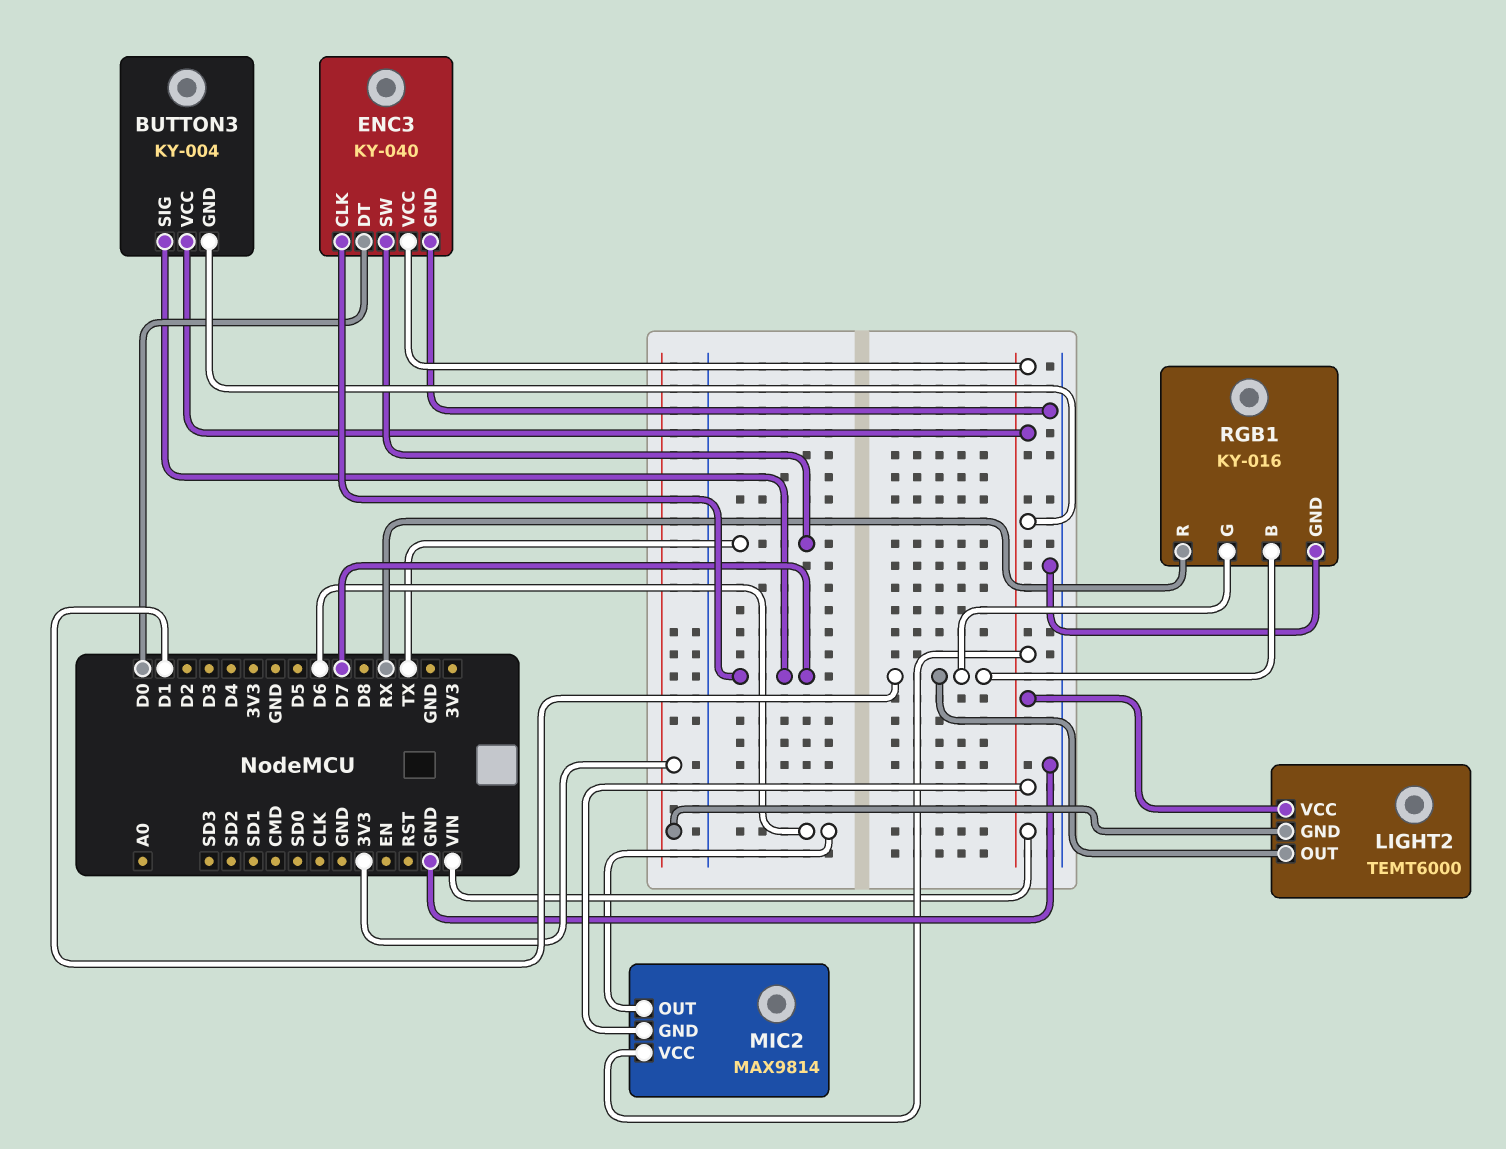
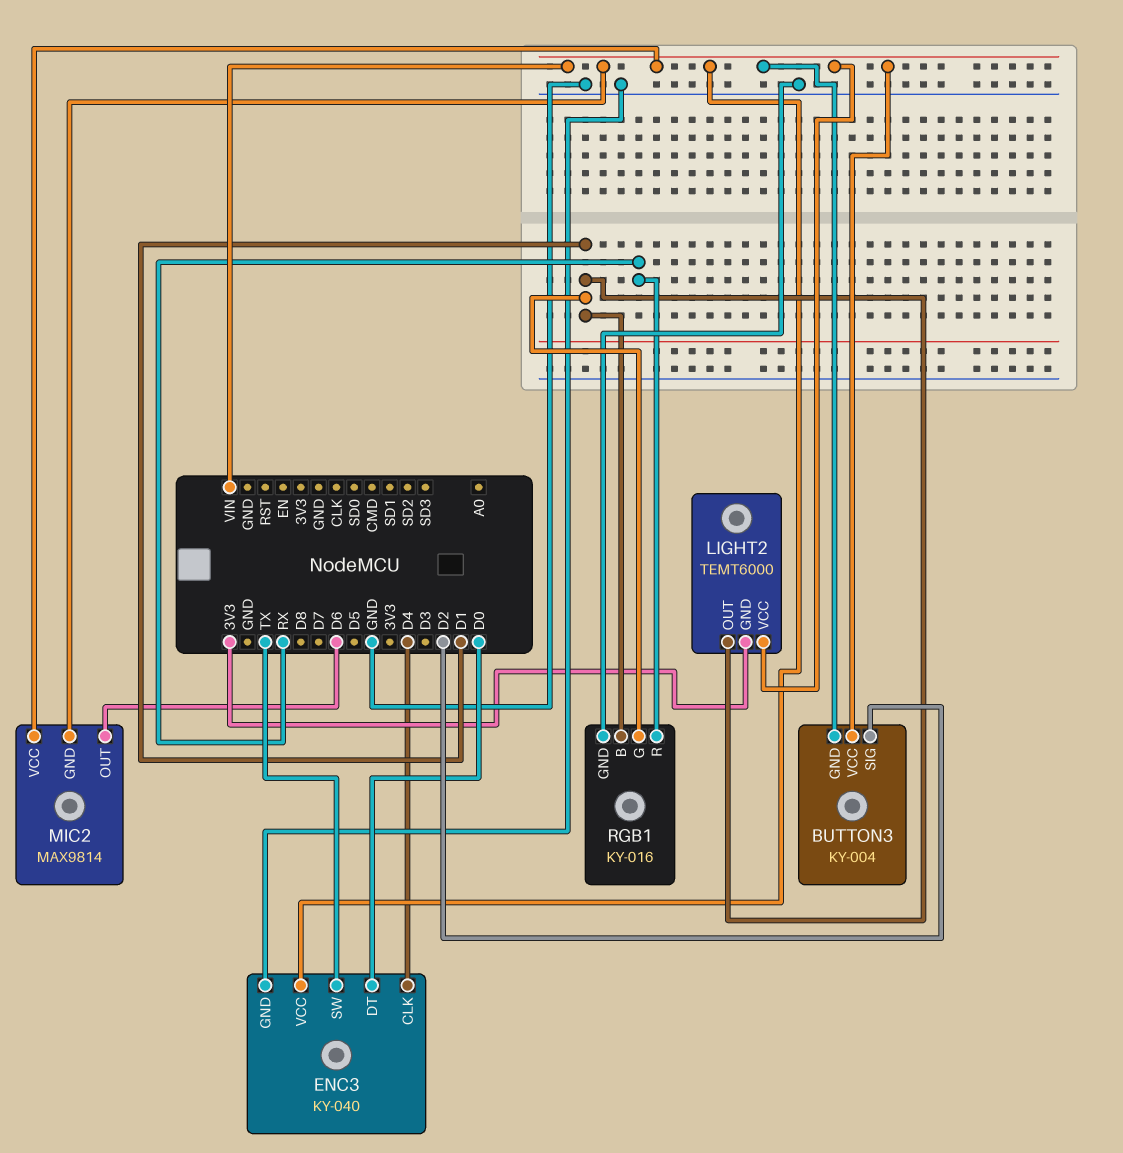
BUTTON3 pin SIG: D7 -> D2
ENC3 pin CLK: D7 -> D4

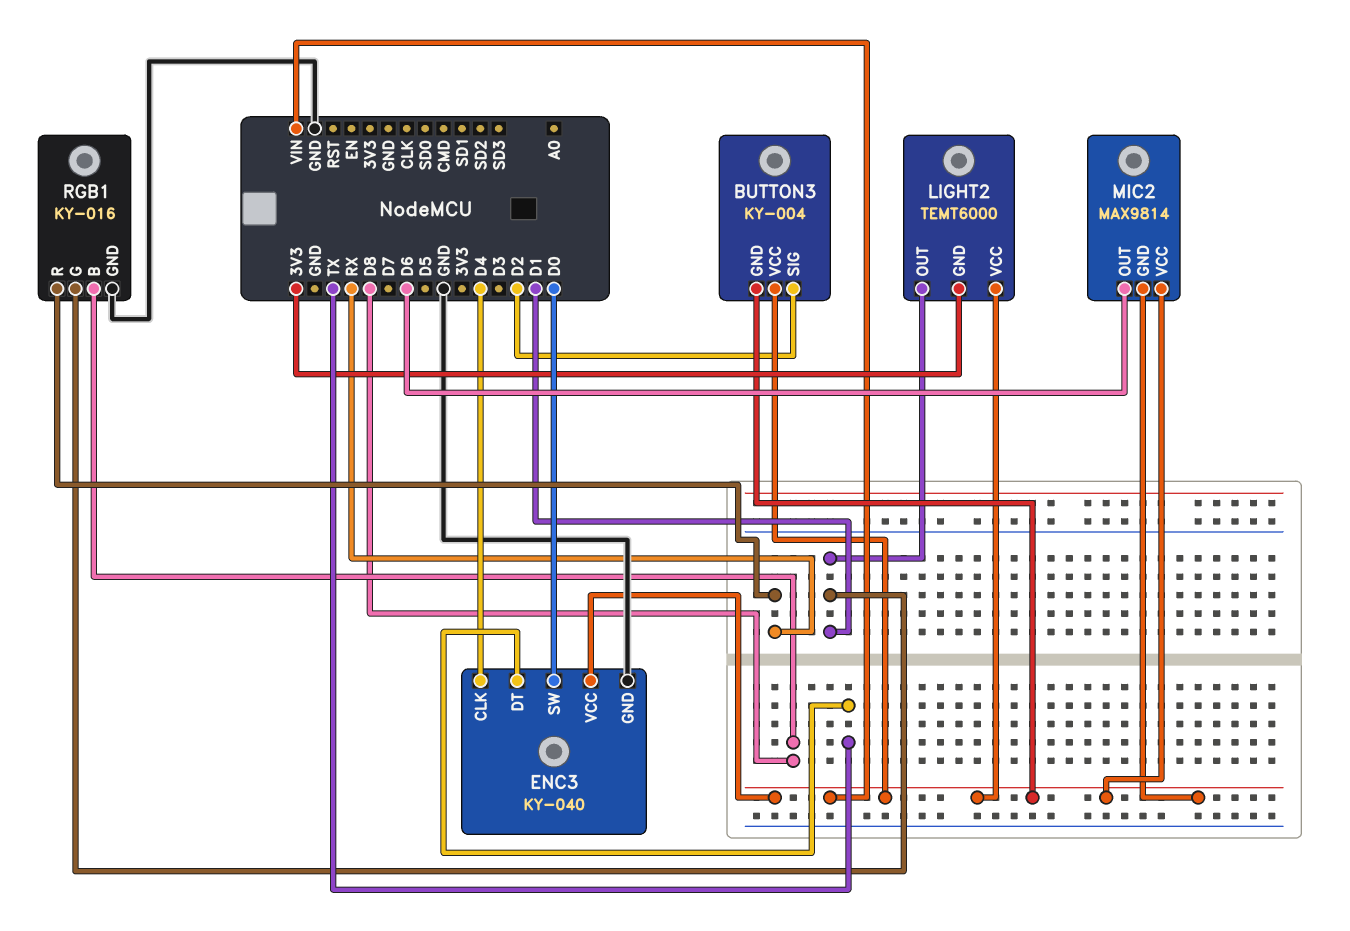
ENC3 pin DT: D0 -> TX
ENC3 pin SW: TX -> D0
RGB1 pin B: D1 -> D8

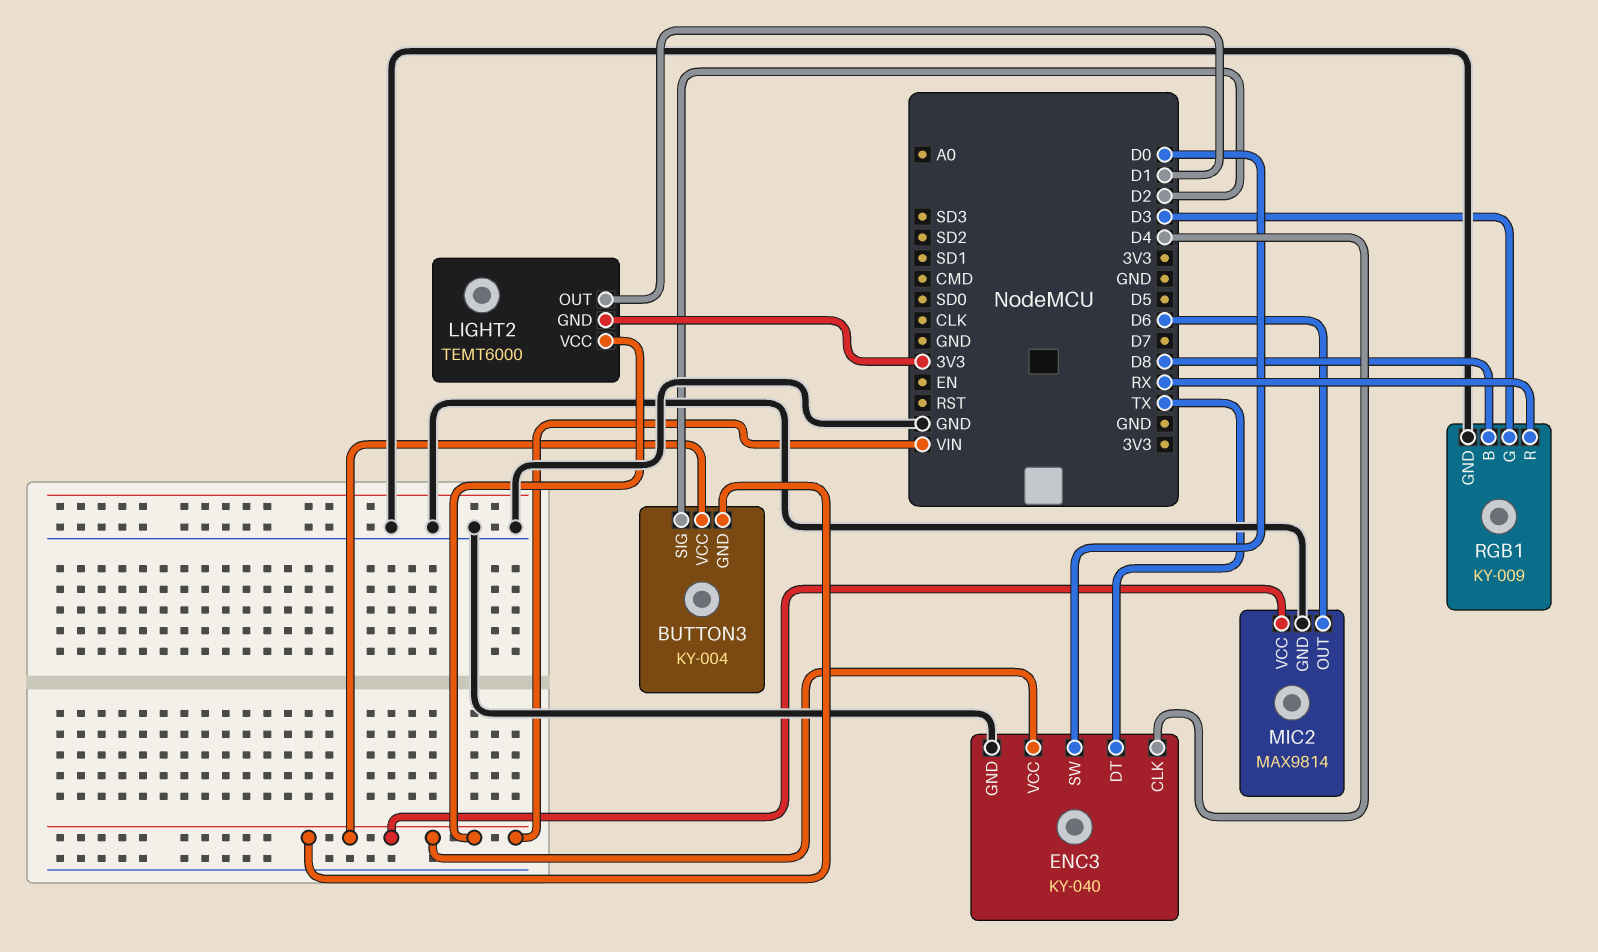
MIC2 pin GND: VIN -> GND
RGB1: KY-016 -> KY-009
RGB1 pin G: D1 -> D3

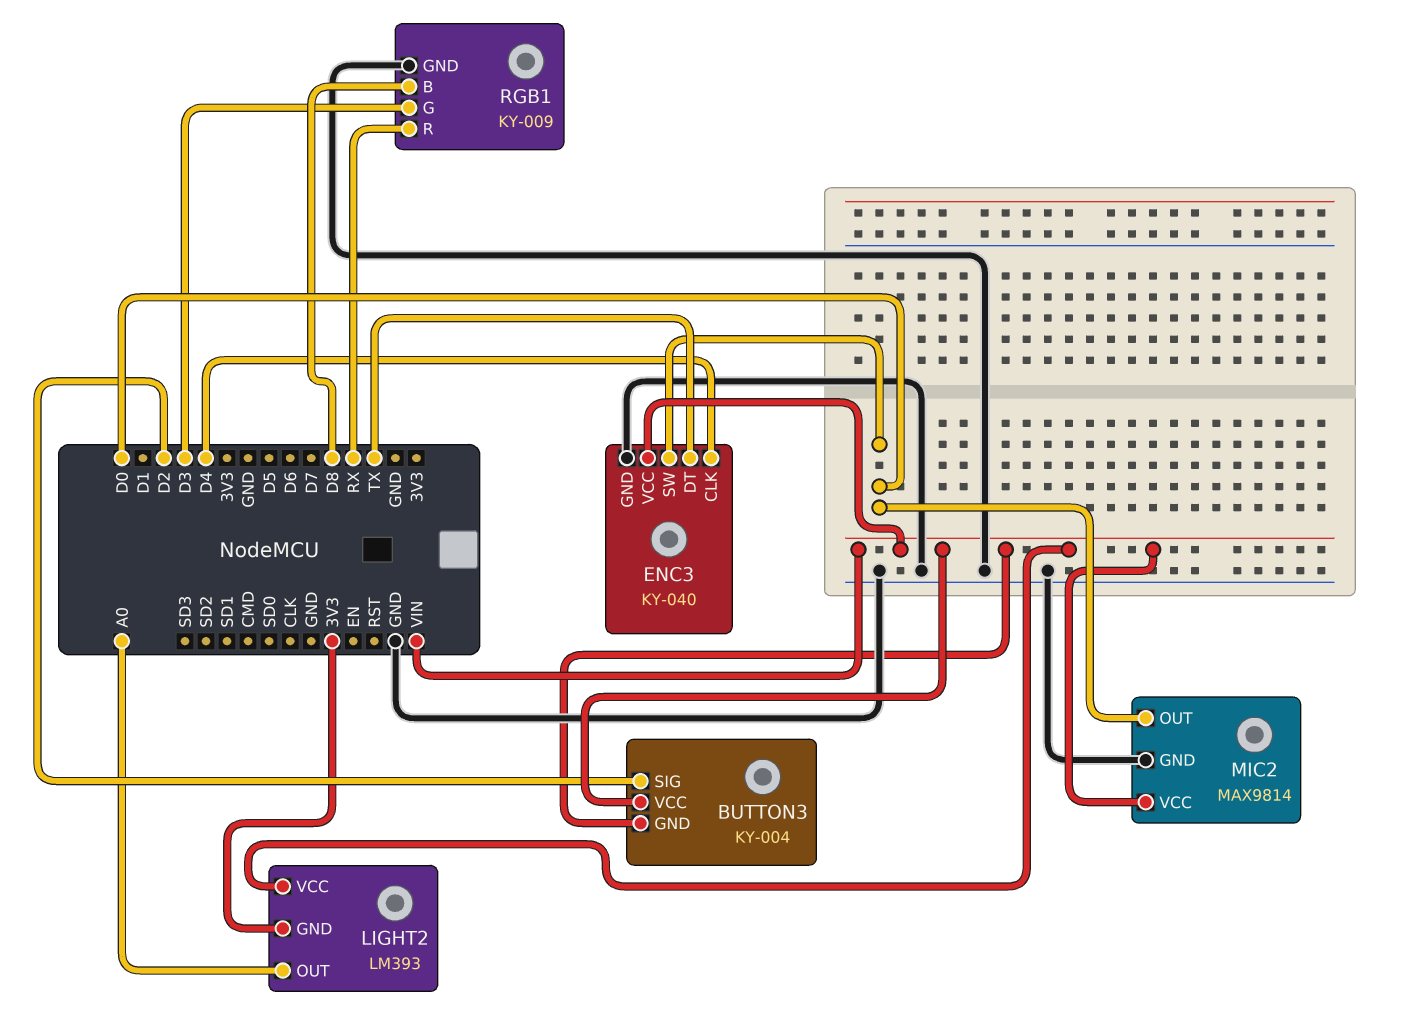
LIGHT2: TEMT6000 -> LM393
LIGHT2 pin OUT: D1 -> A0
MIC2 pin OUT: D6 -> D0

